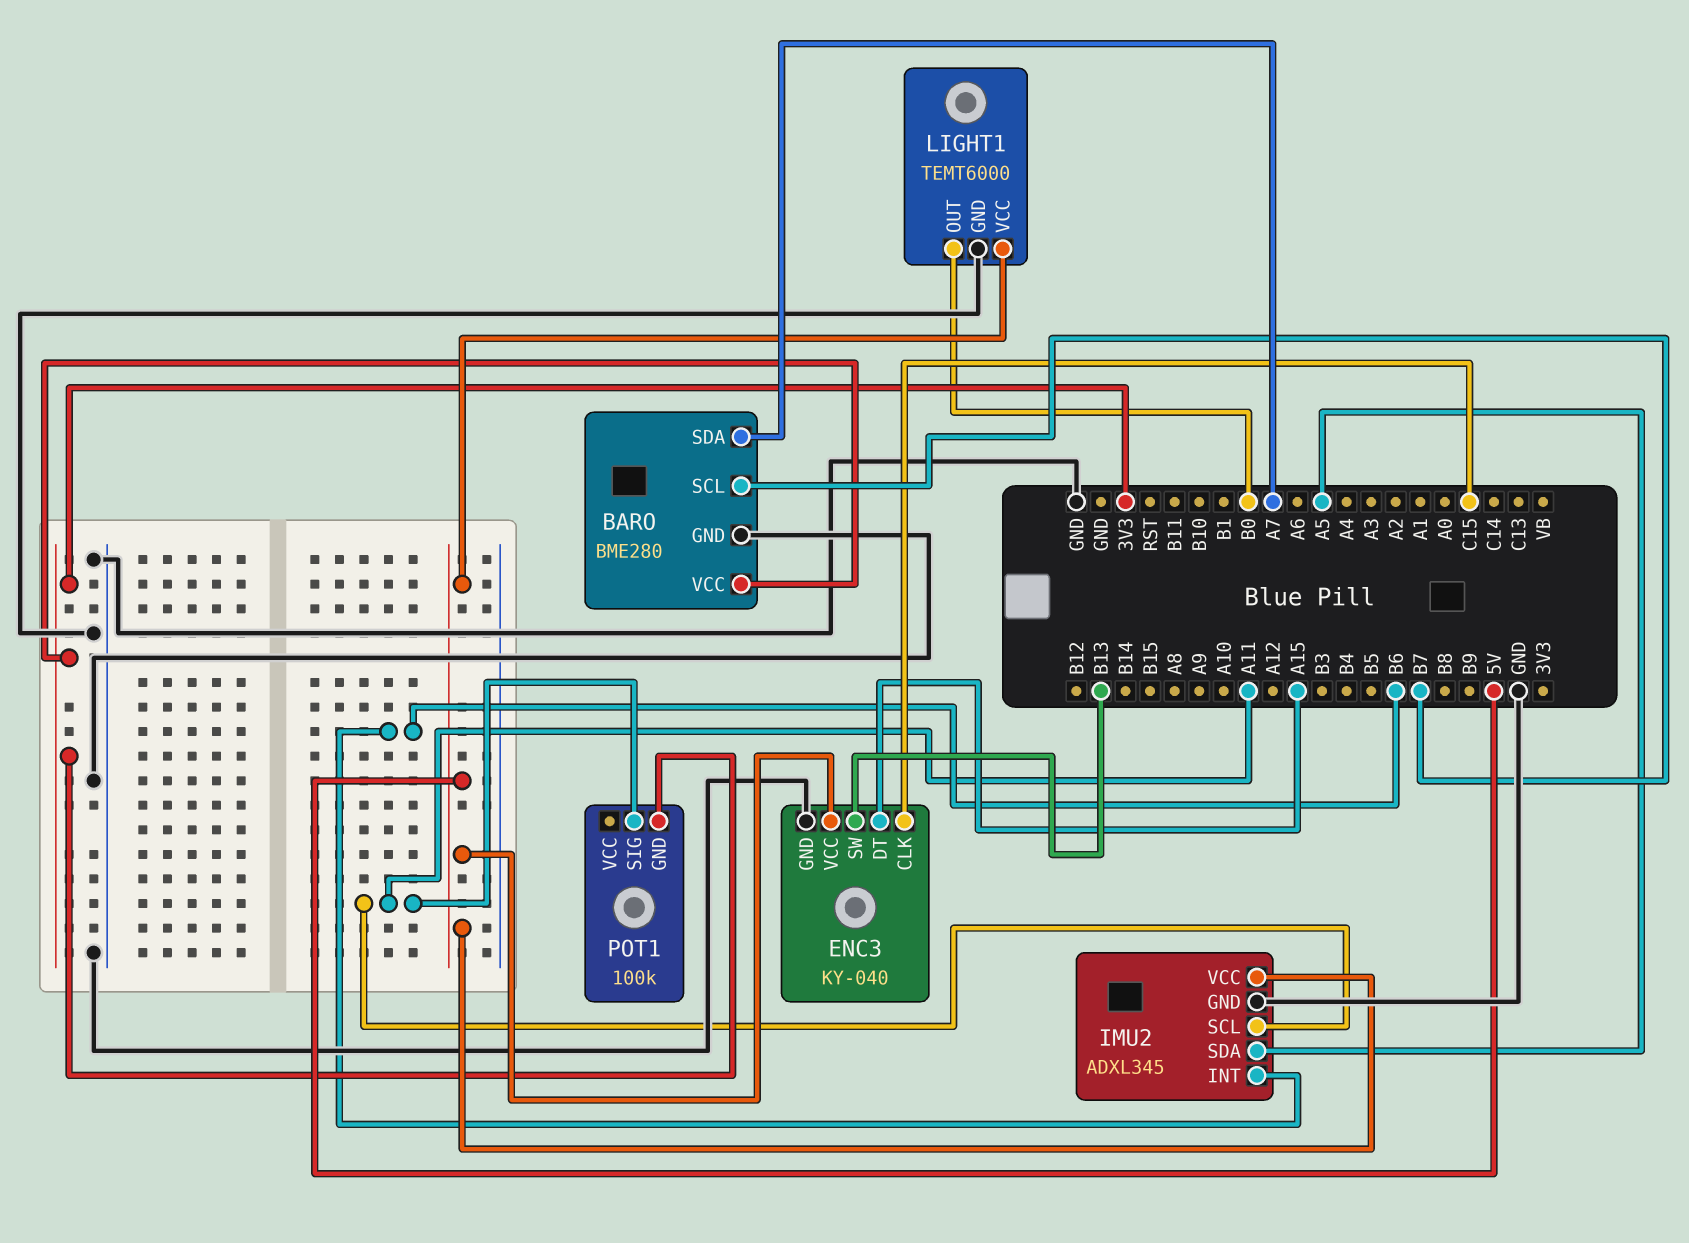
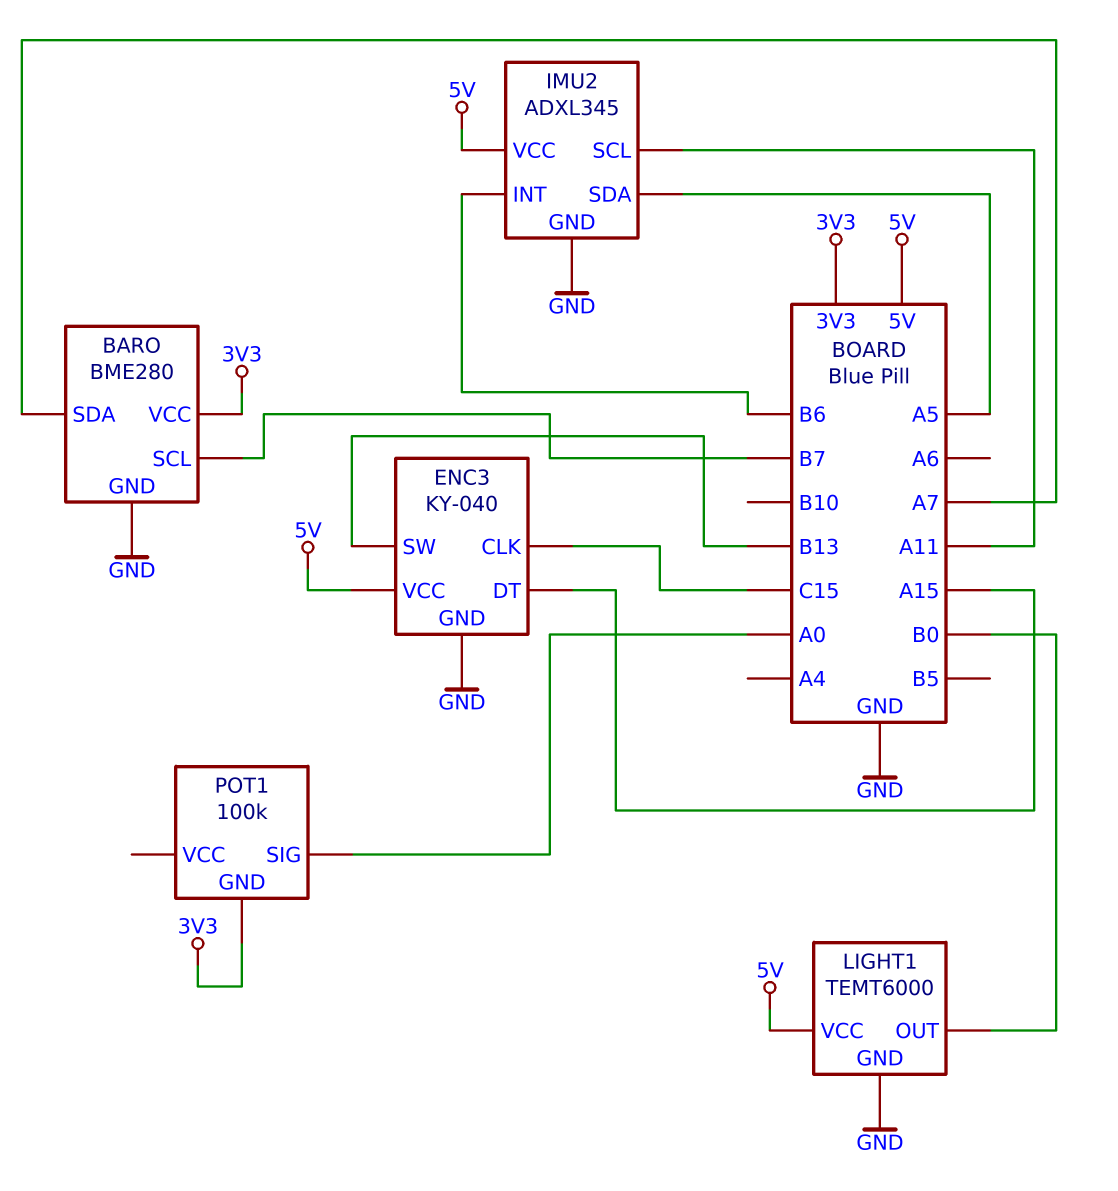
POT1 pin SIG: A11 -> A0

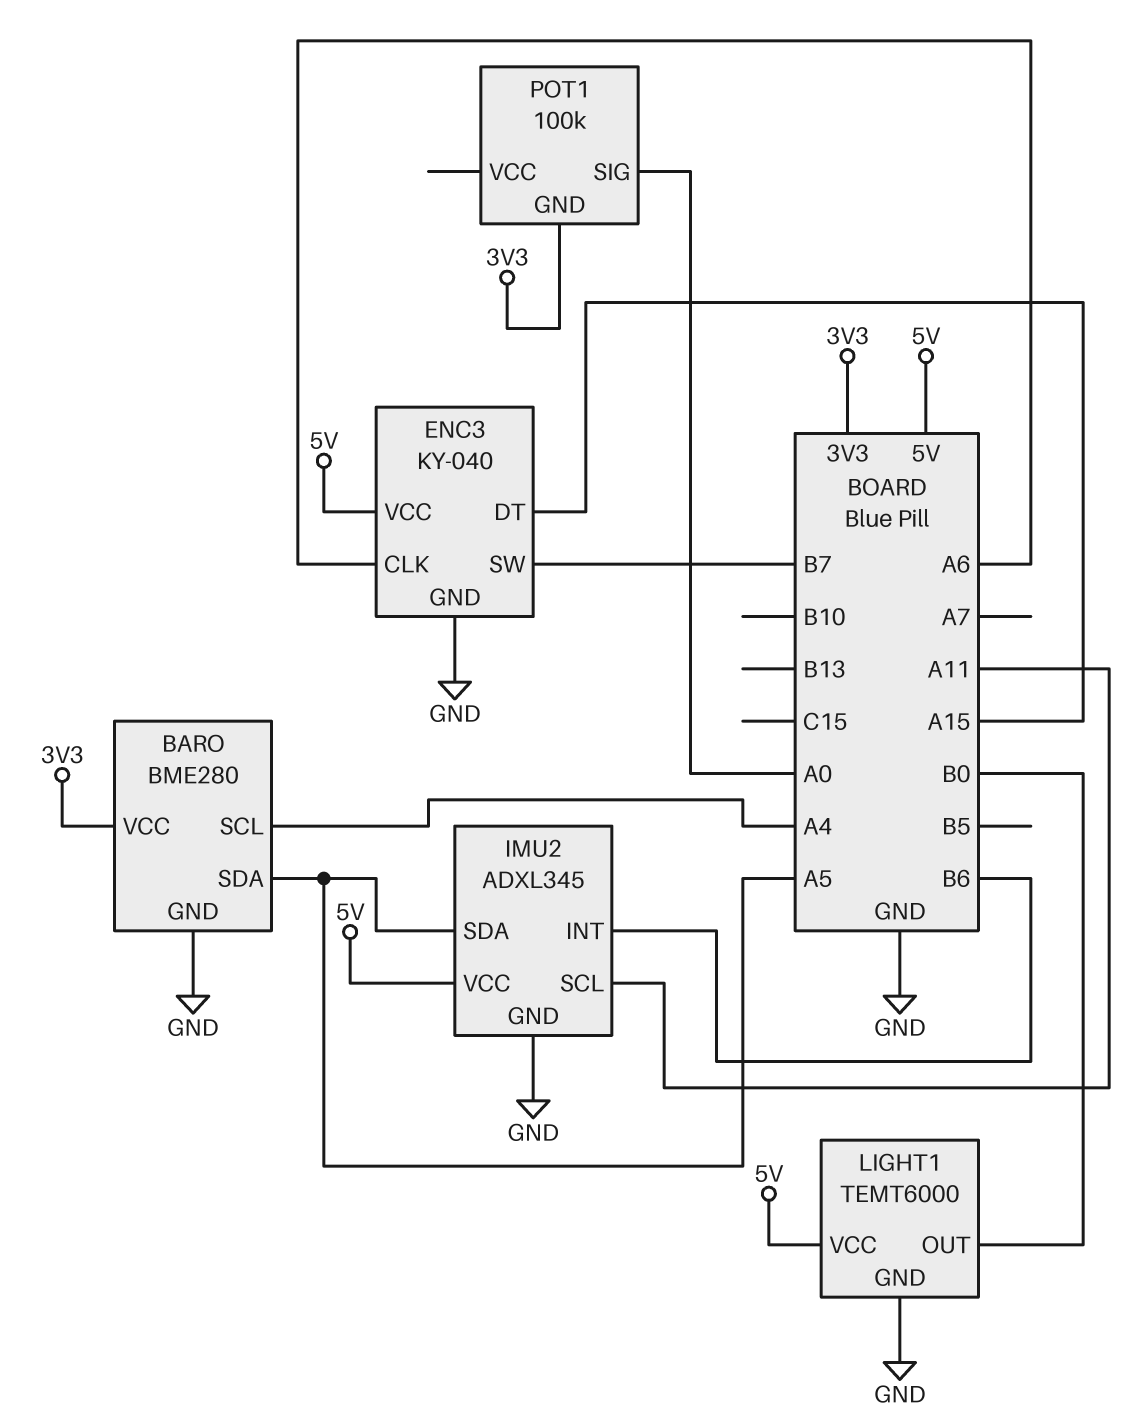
BARO pin SCL: B7 -> A4
BARO pin SDA: A7 -> A5
ENC3 pin CLK: C15 -> A6
ENC3 pin SW: B13 -> B7

